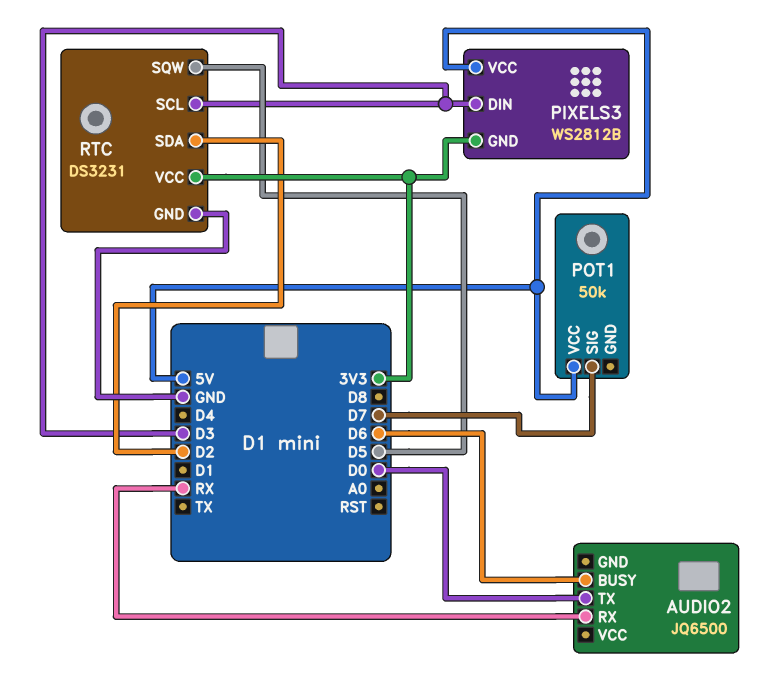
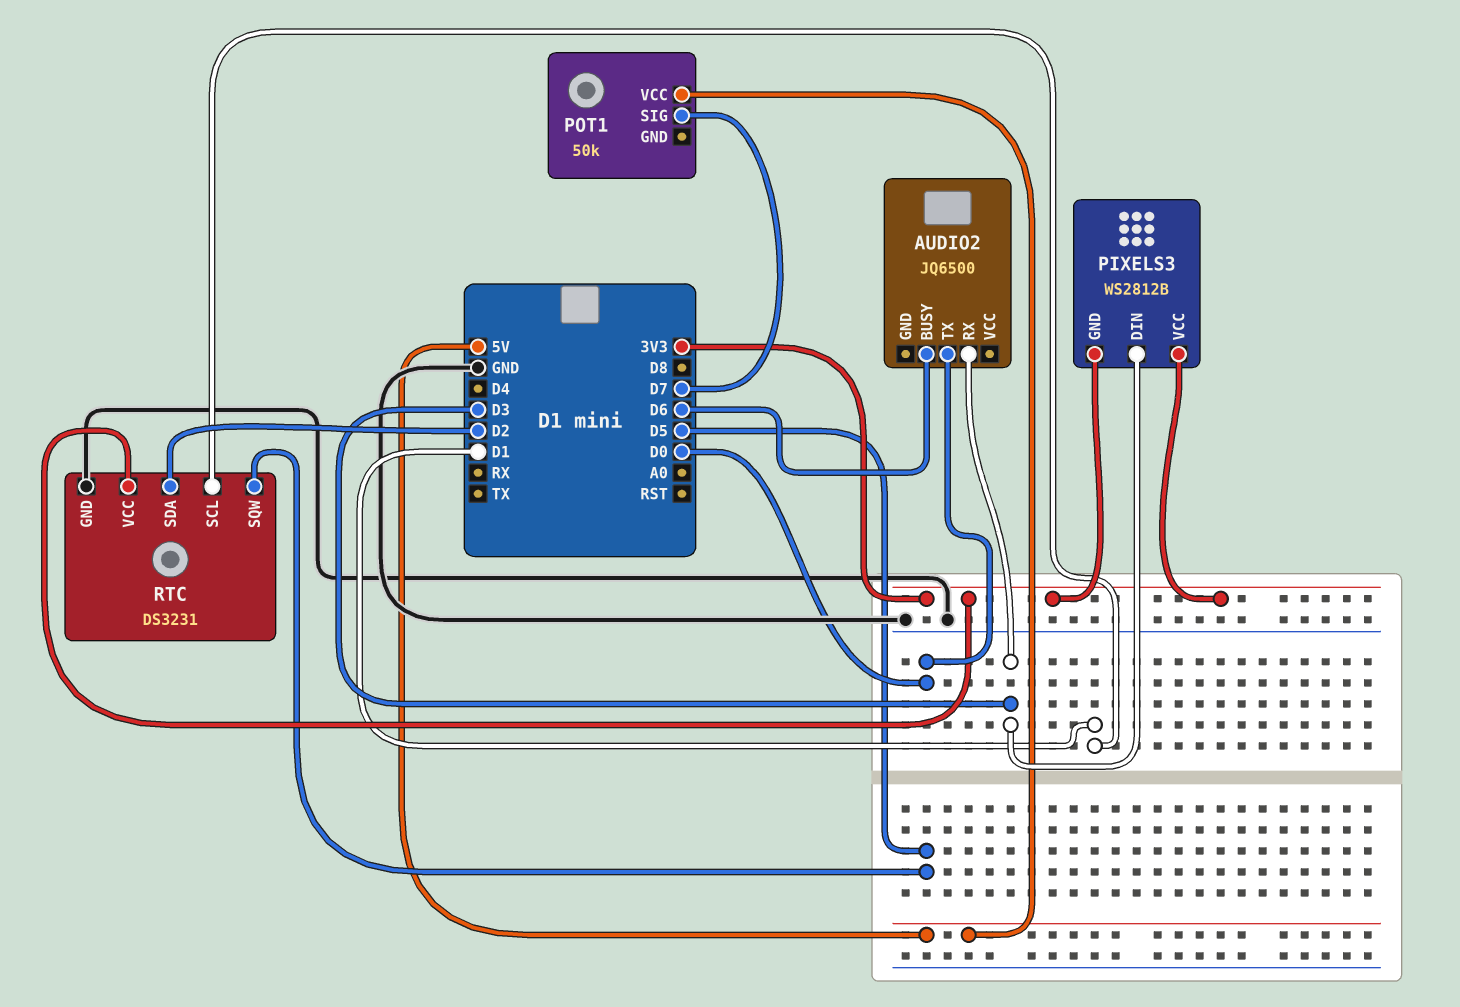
AUDIO2 pin RX: RX -> D3
PIXELS3 pin VCC: 5V -> 3V3
RTC pin SCL: D3 -> D1

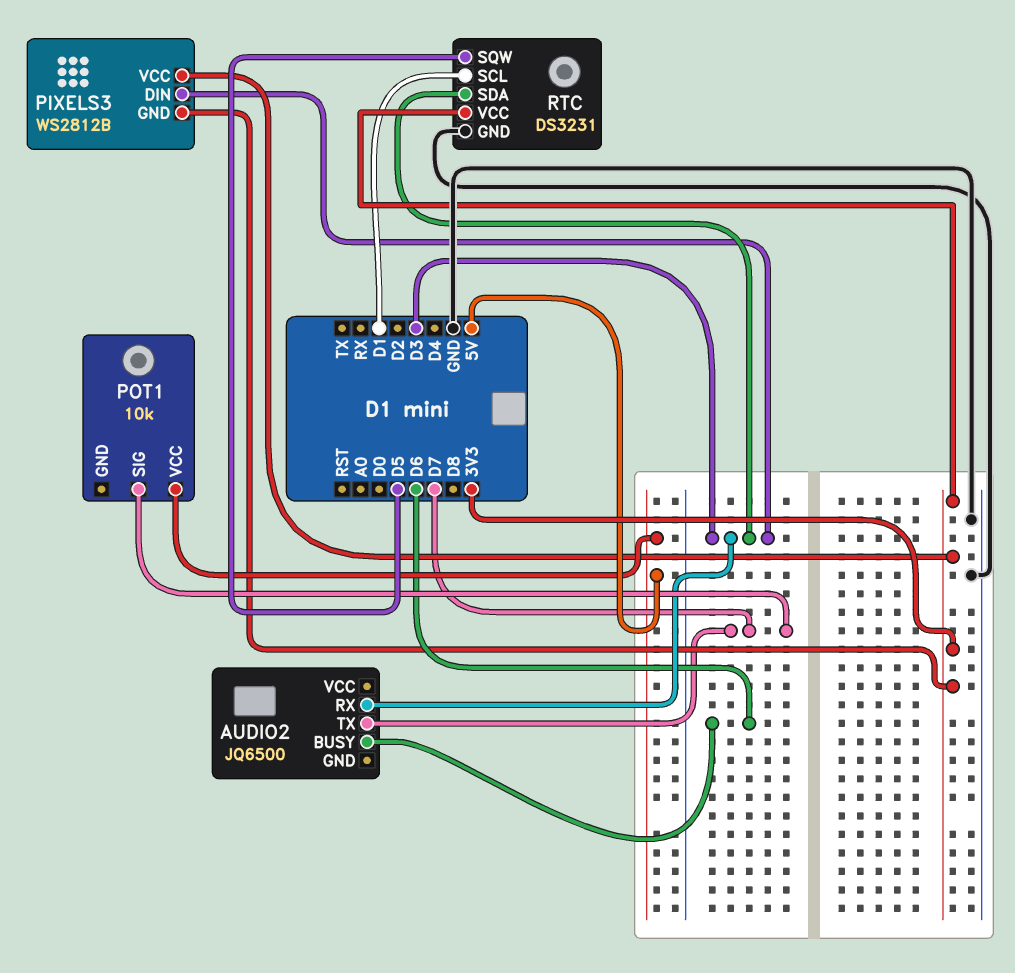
AUDIO2 pin TX: D0 -> D7
POT1: 50k -> 10k
RTC pin SDA: D2 -> D3

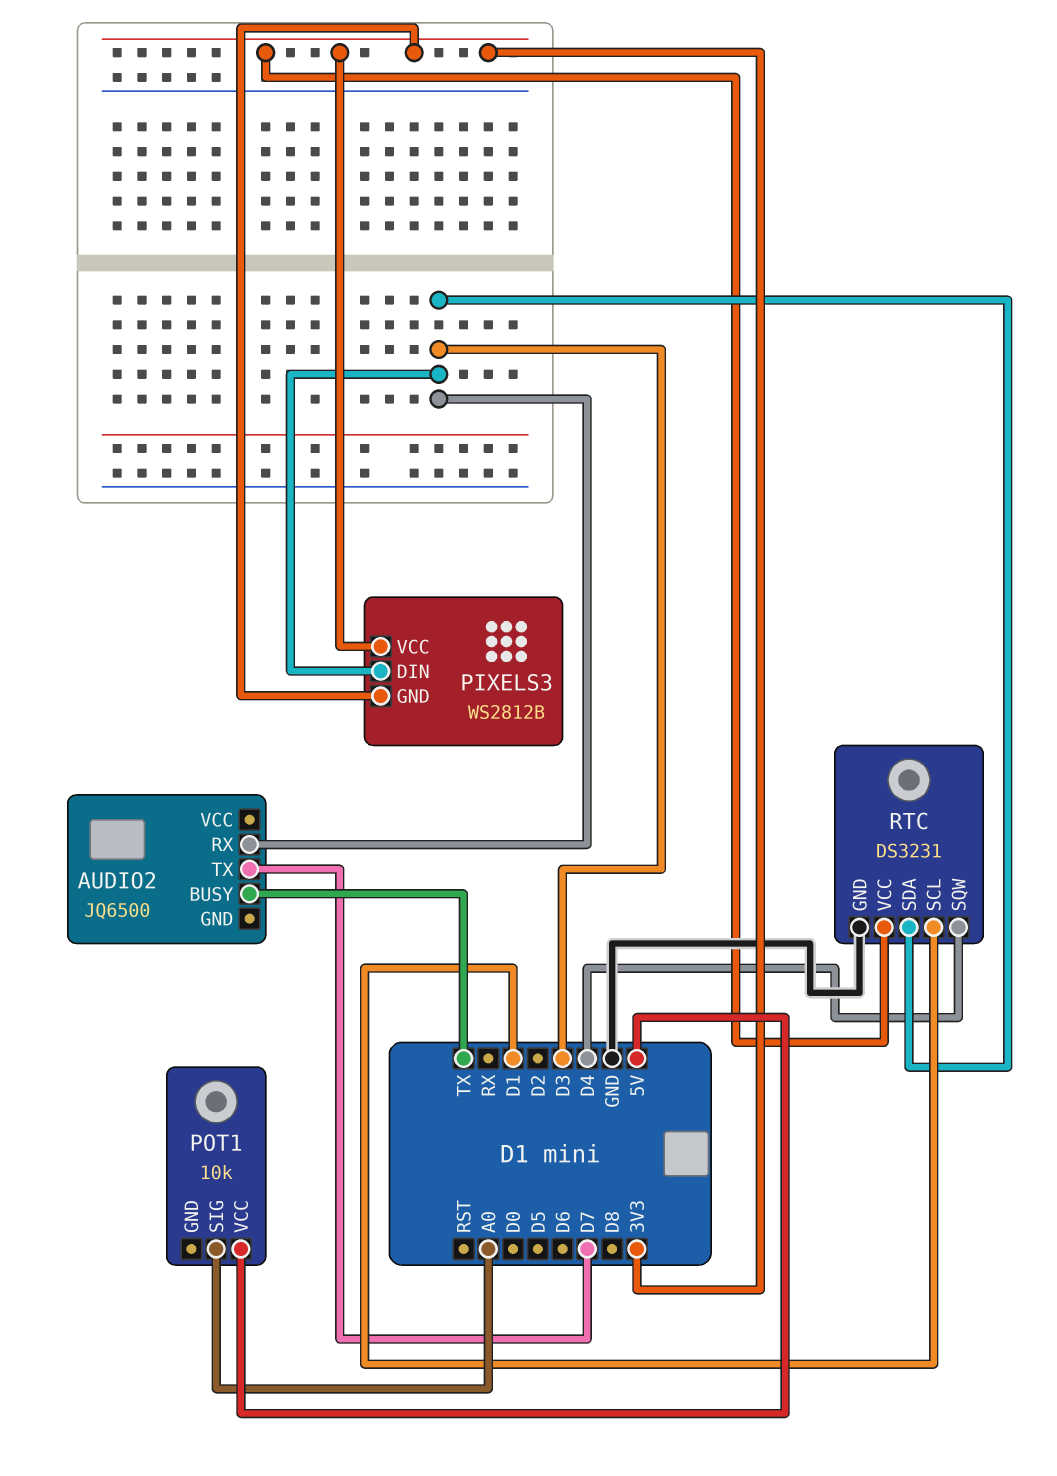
AUDIO2 pin BUSY: D6 -> TX
POT1 pin SIG: D7 -> A0
RTC pin SQW: D5 -> D4

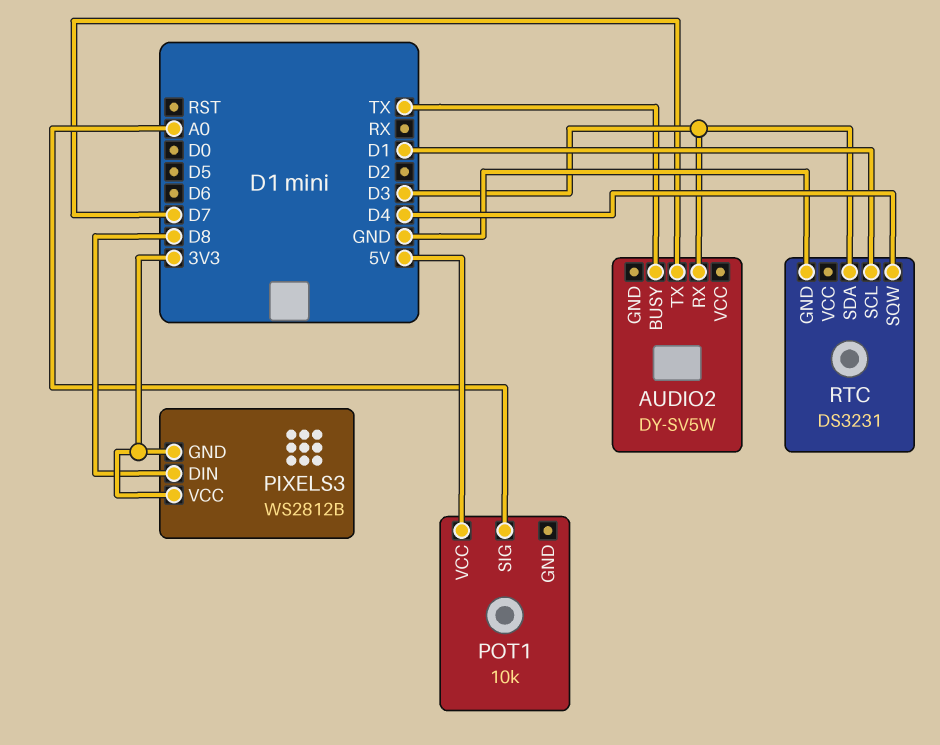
AUDIO2: JQ6500 -> DY-SV5W
PIXELS3 pin DIN: D3 -> D8
RTC pin VCC: 3V3 -> none

